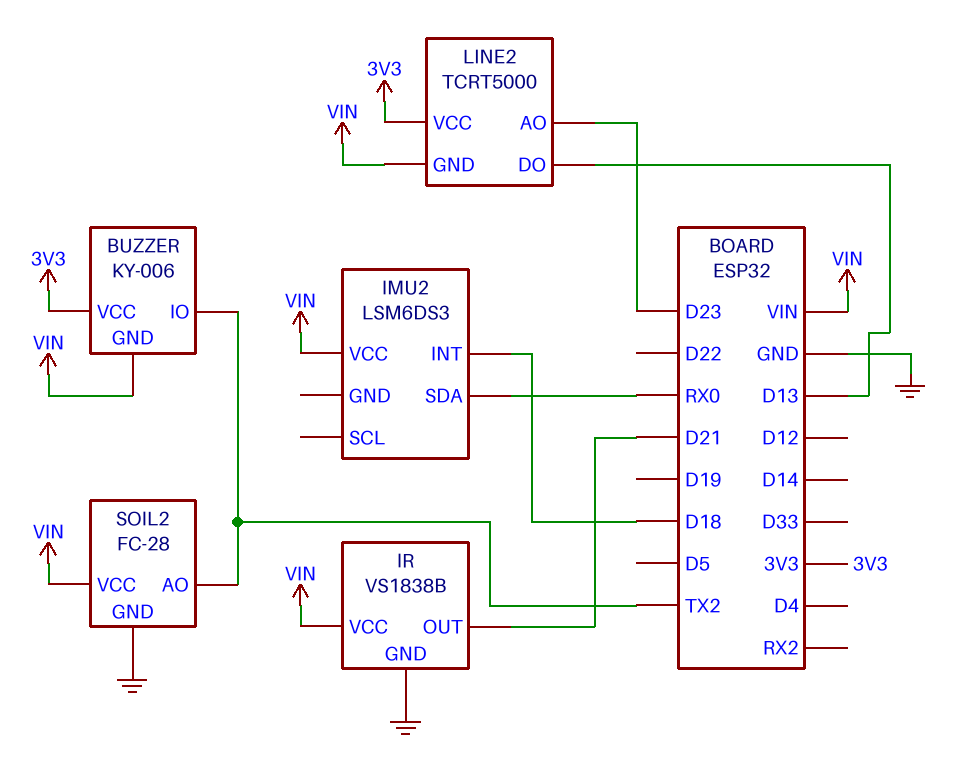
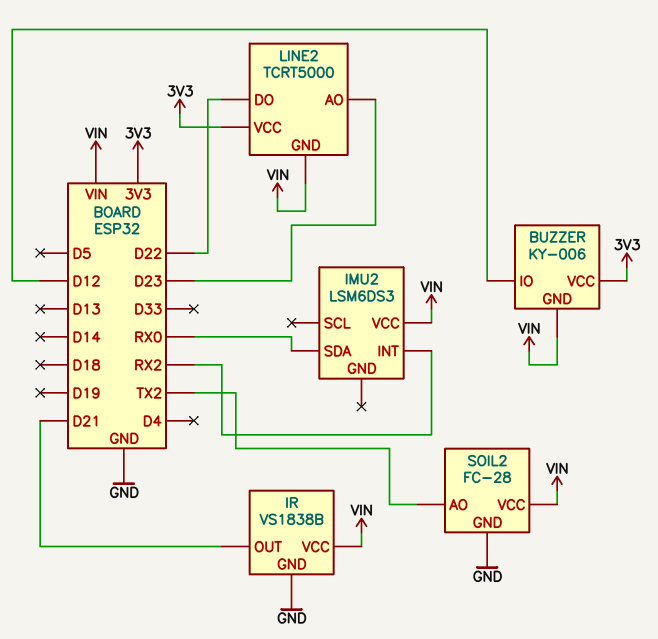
BUZZER pin IO: TX2 -> D12
IMU2 pin INT: D18 -> RX2
LINE2 pin DO: D13 -> D22

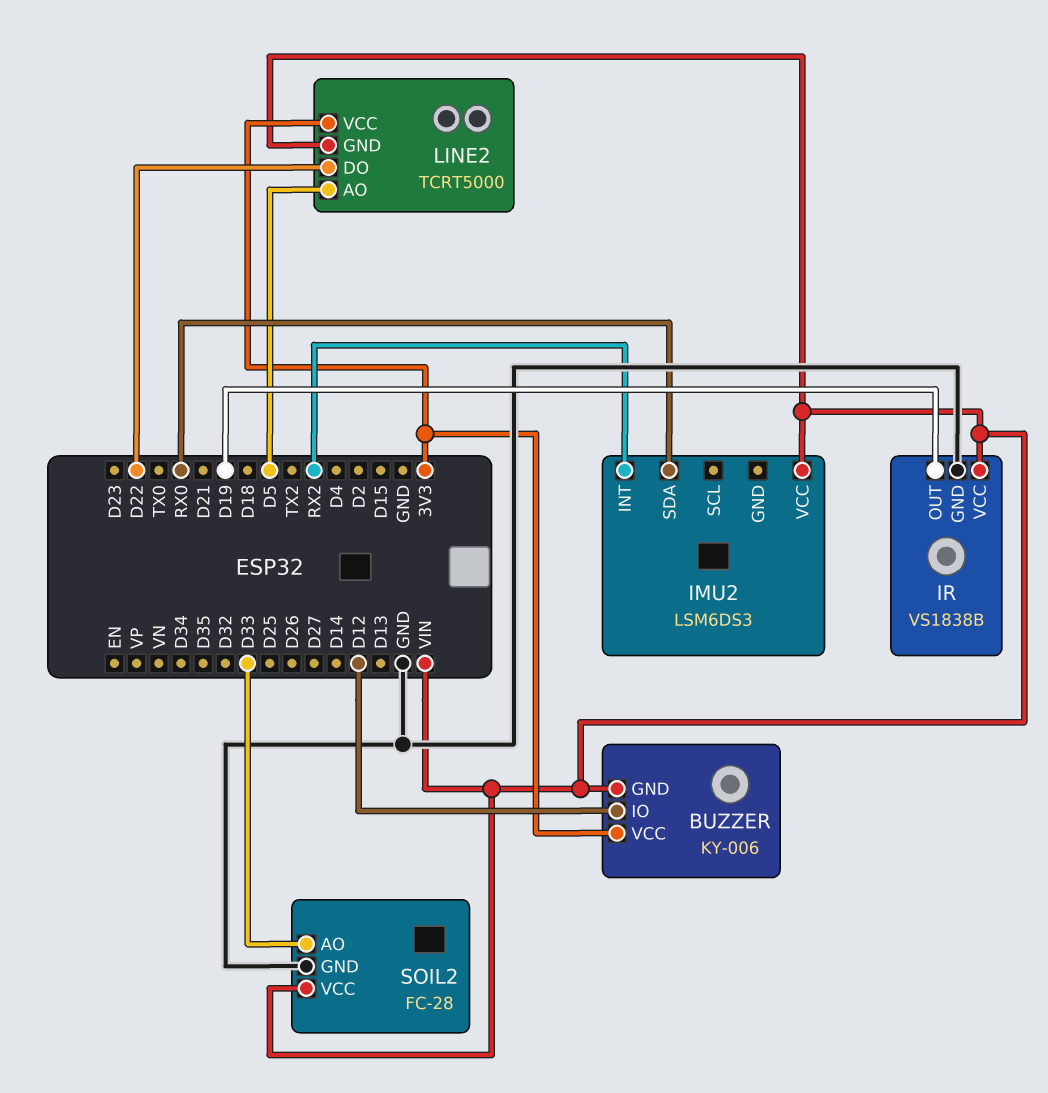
IR pin OUT: D21 -> D19
LINE2 pin AO: D23 -> D5
SOIL2 pin AO: TX2 -> D33

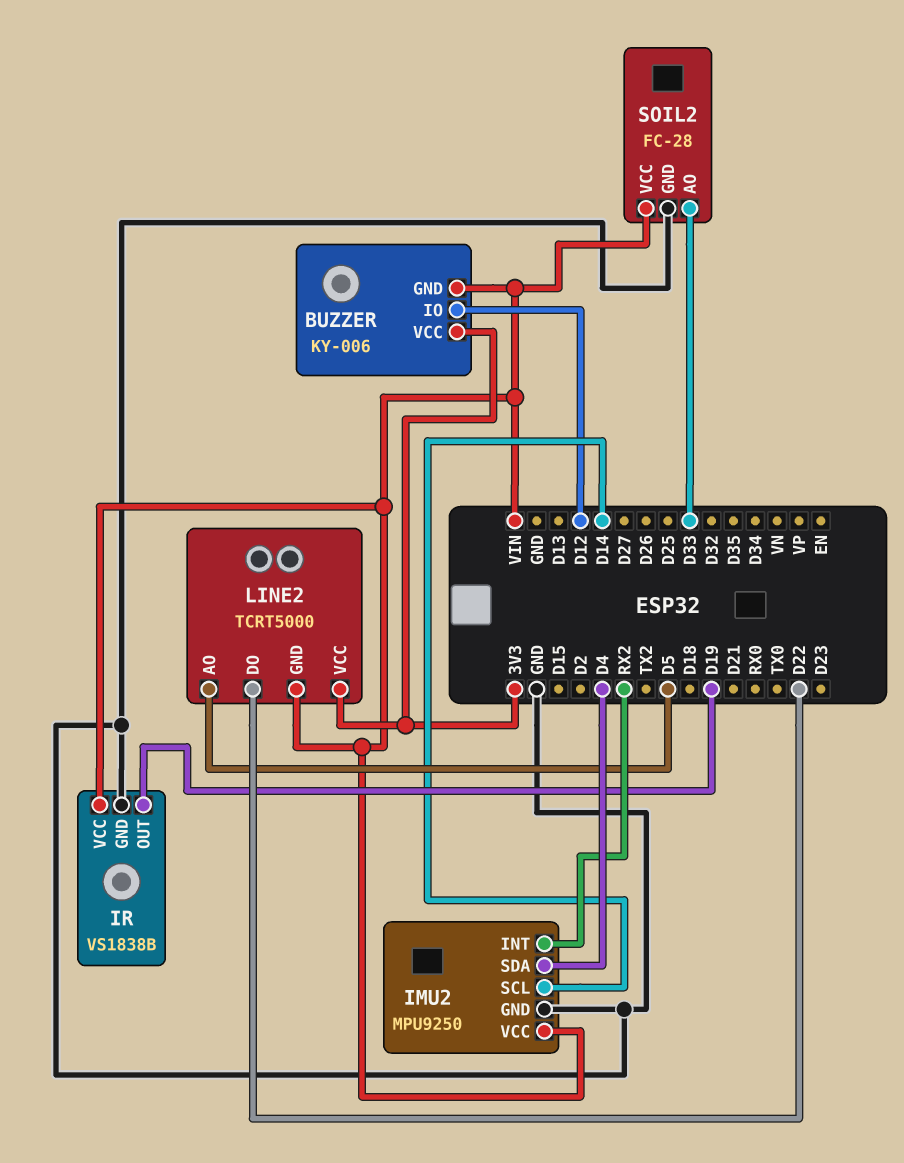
IMU2: LSM6DS3 -> MPU9250
IMU2 pin GND: none -> GND
IMU2 pin SCL: none -> D14
IMU2 pin SDA: RX0 -> D4

